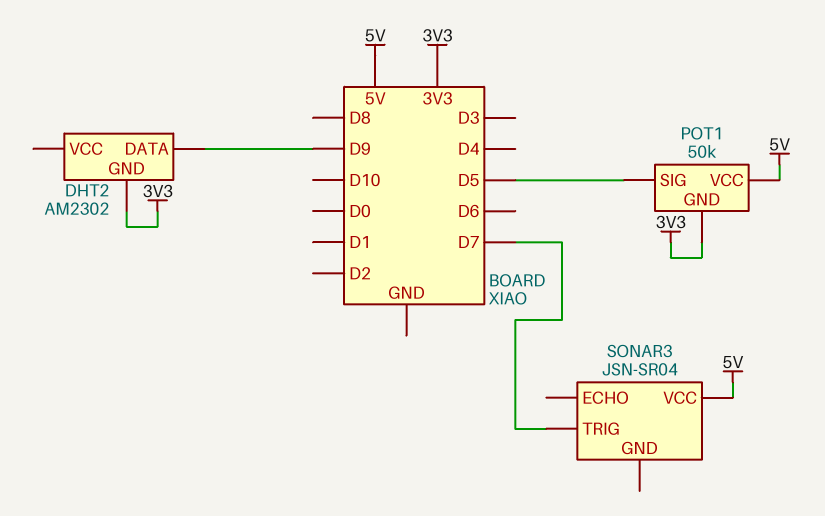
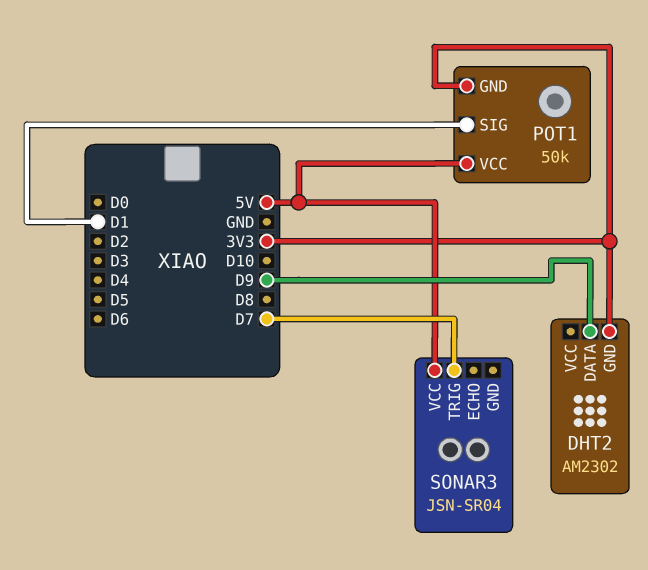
POT1 pin SIG: D5 -> D1

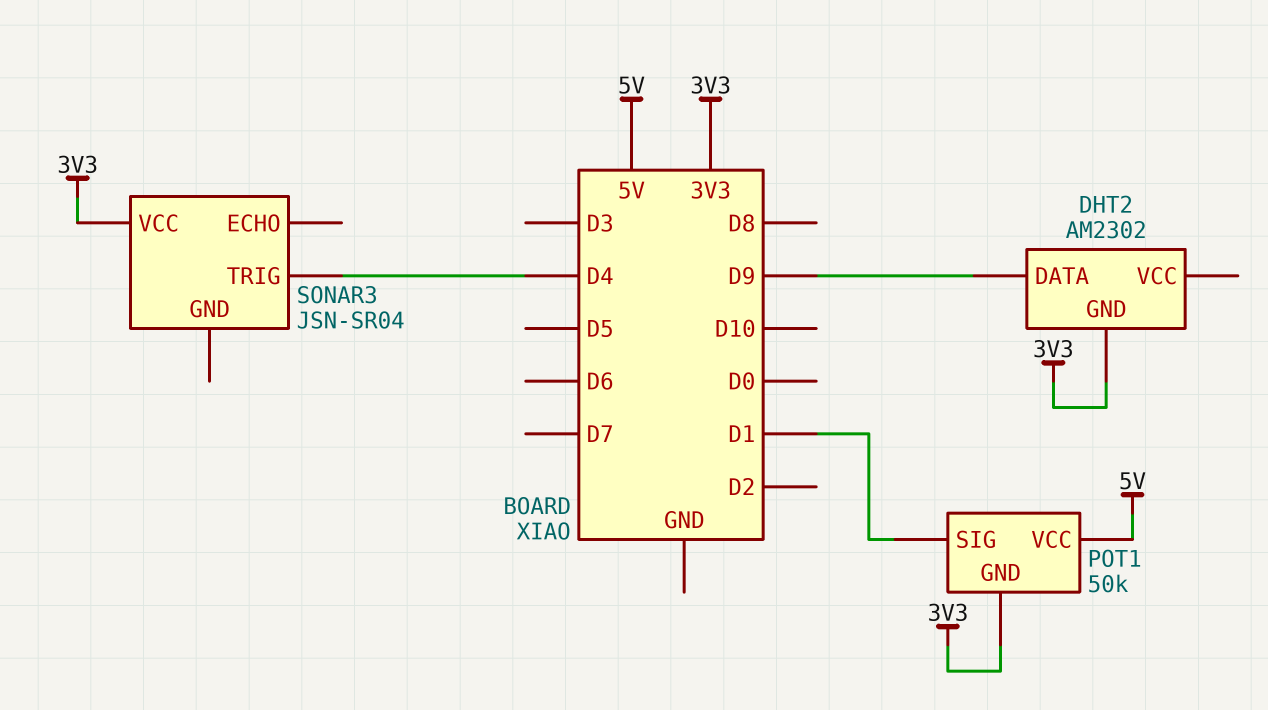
SONAR3 pin TRIG: D7 -> D4
SONAR3 pin VCC: 5V -> 3V3

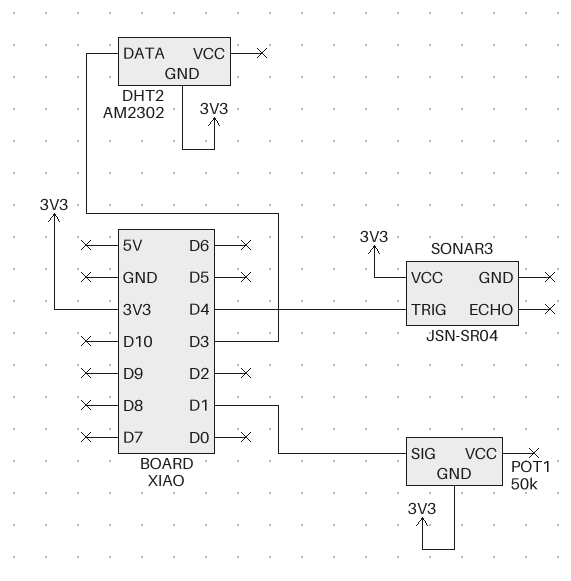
DHT2 pin DATA: D9 -> D3
POT1 pin VCC: 5V -> none

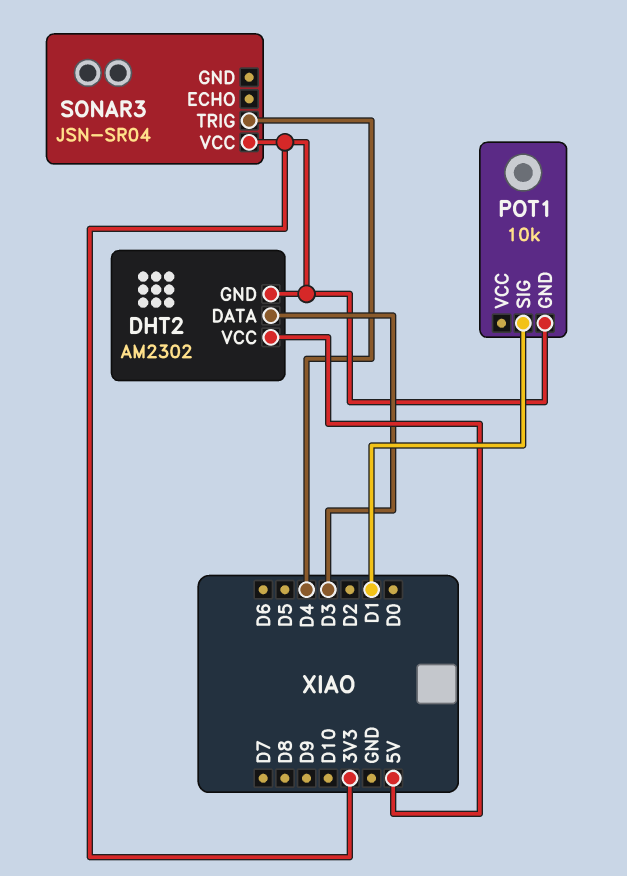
DHT2 pin VCC: none -> 5V
POT1: 50k -> 10k

